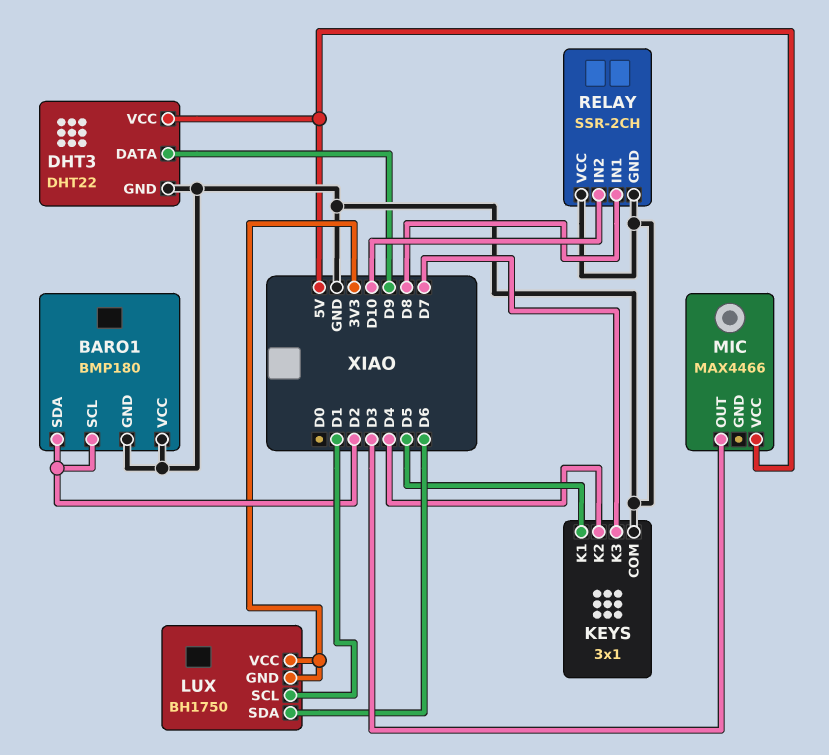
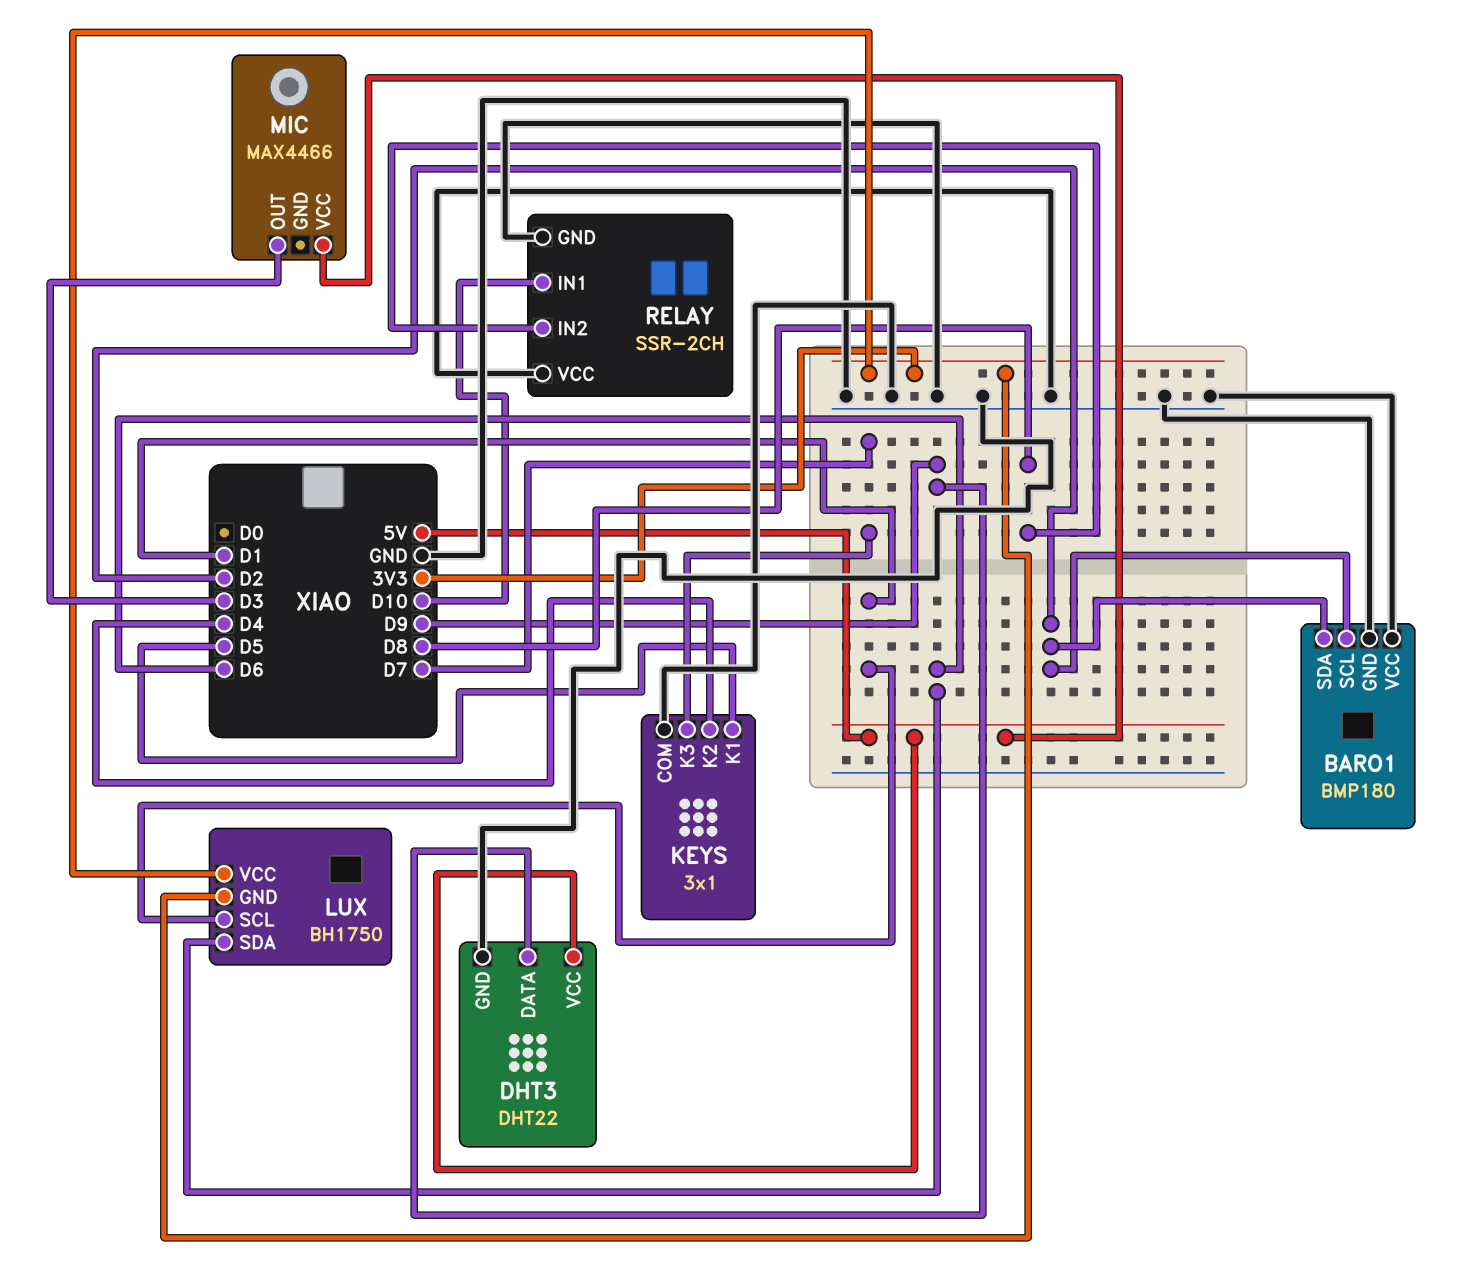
RELAY pin IN1: D8 -> D10
RELAY pin IN2: D10 -> D8

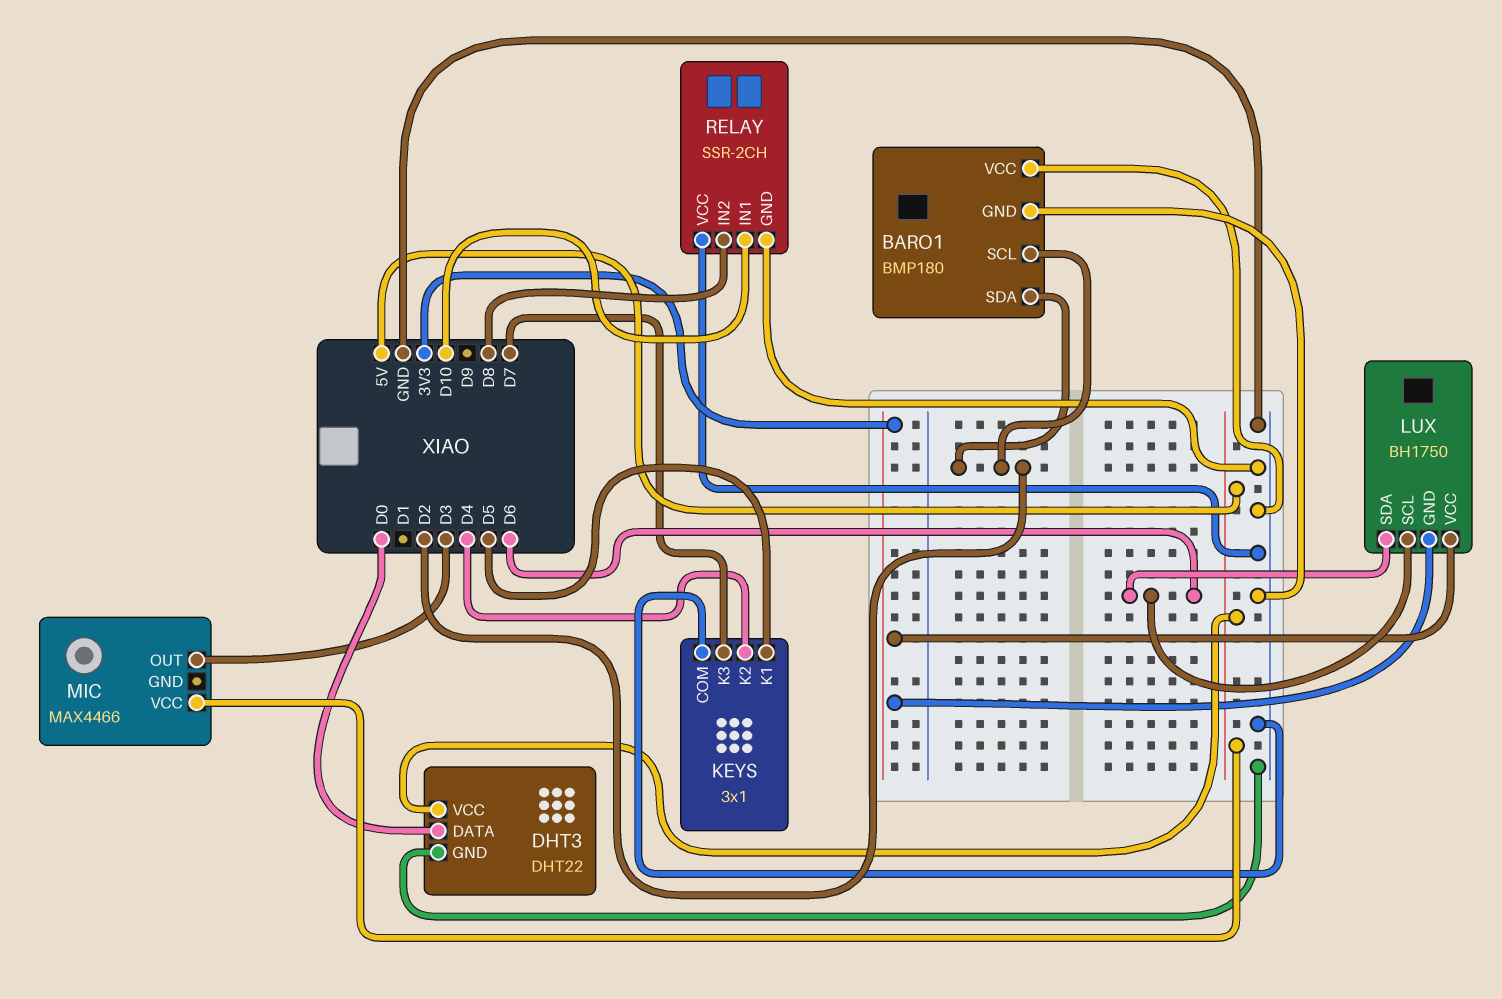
DHT3 pin DATA: D9 -> D0
LUX pin SCL: D1 -> D6

